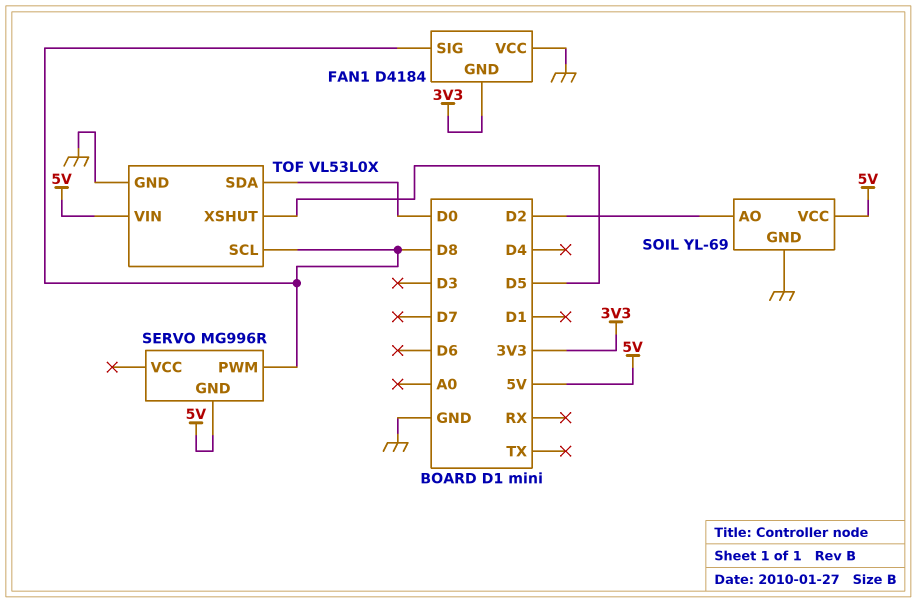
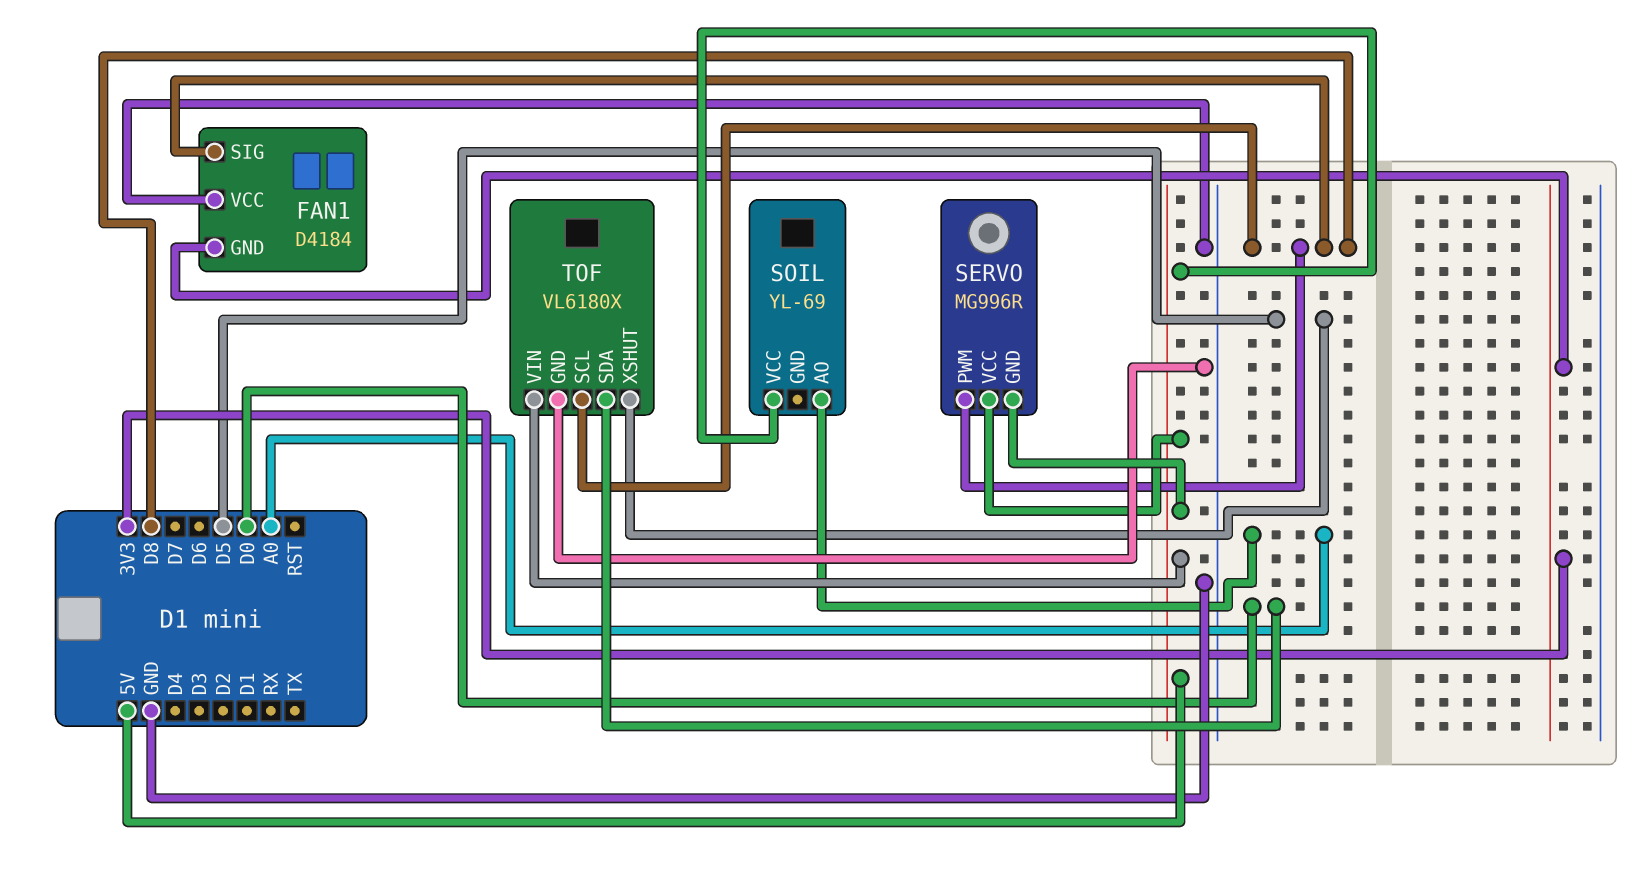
SERVO pin VCC: none -> 5V
SOIL pin AO: D2 -> A0
SOIL pin GND: GND -> none
TOF: VL53L0X -> VL6180X

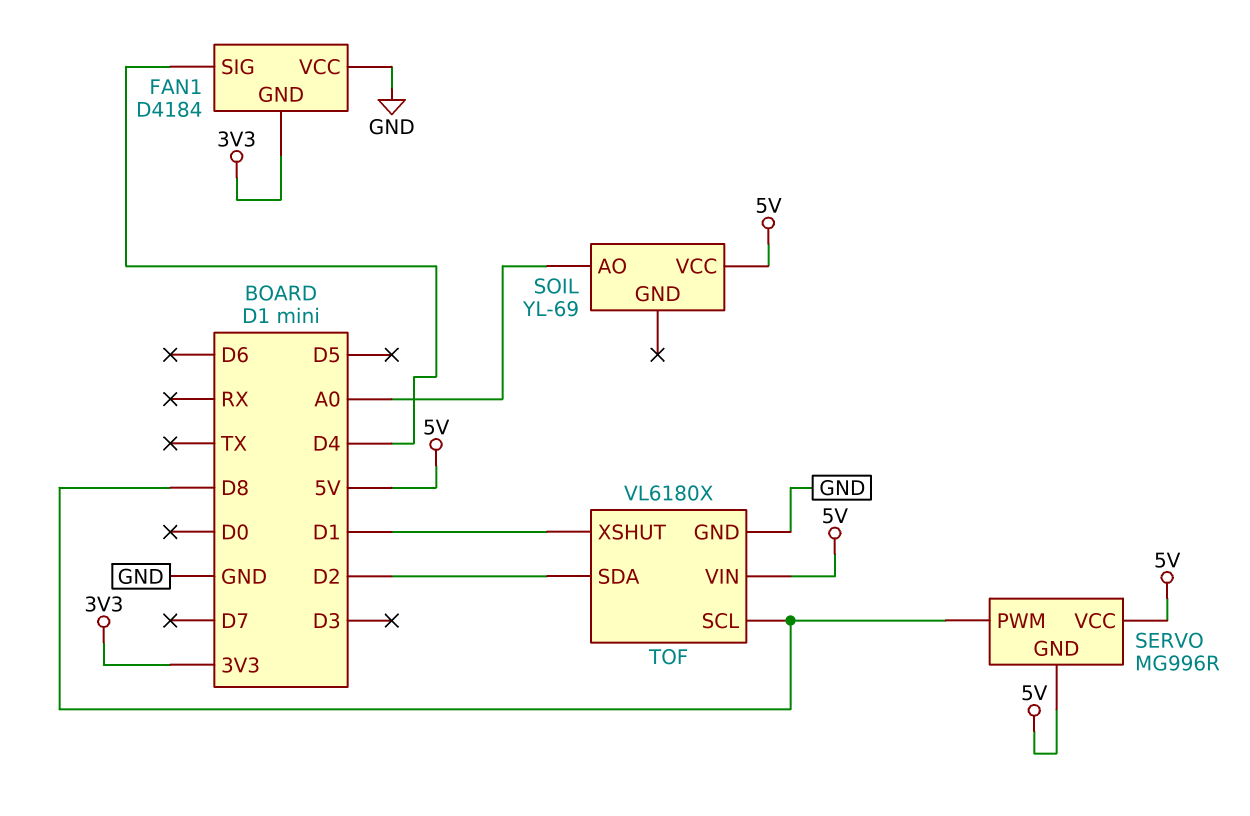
FAN1 pin SIG: D8 -> D4
TOF pin SDA: D0 -> D2
TOF pin XSHUT: D5 -> D1

